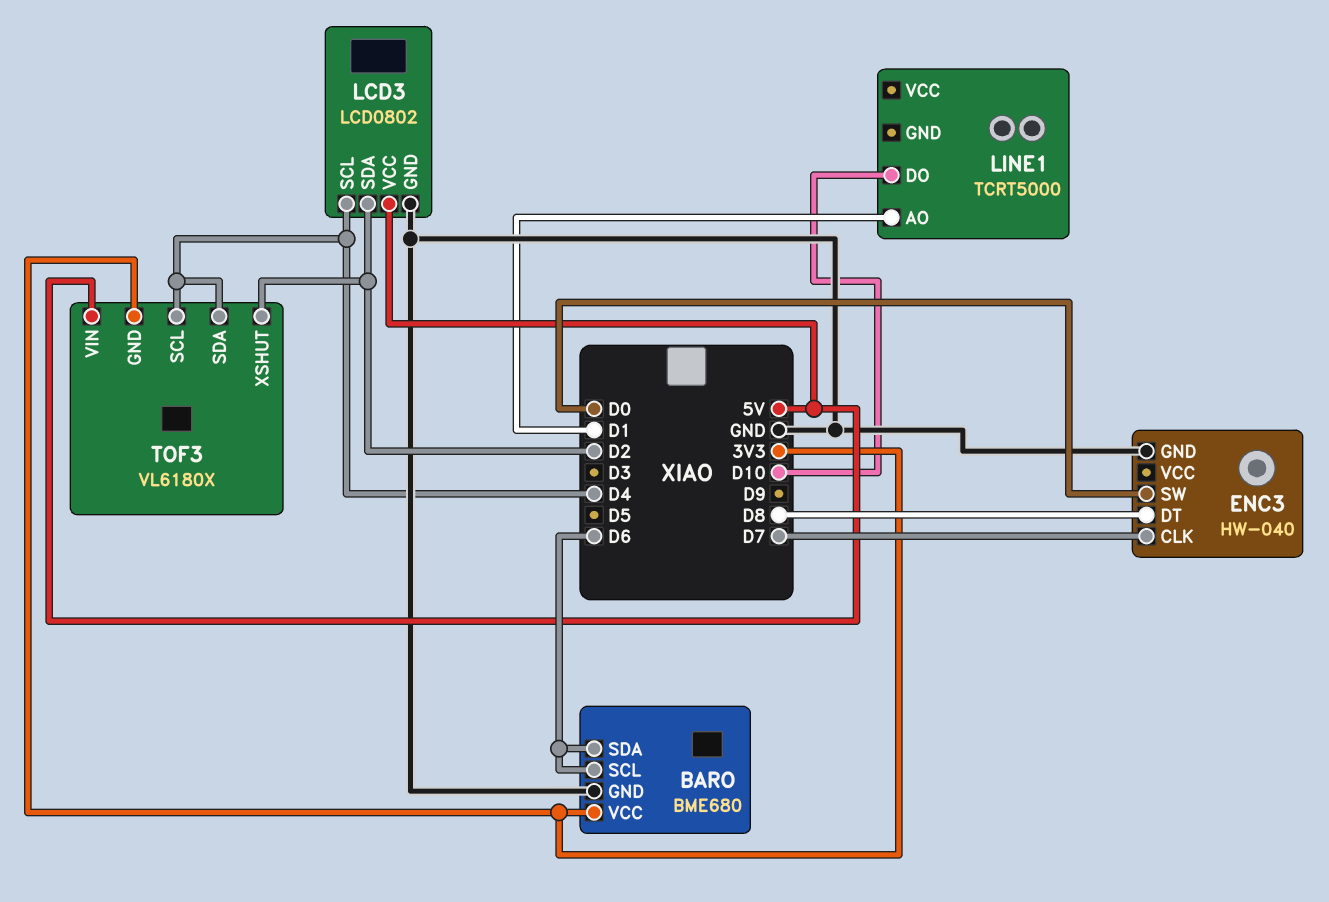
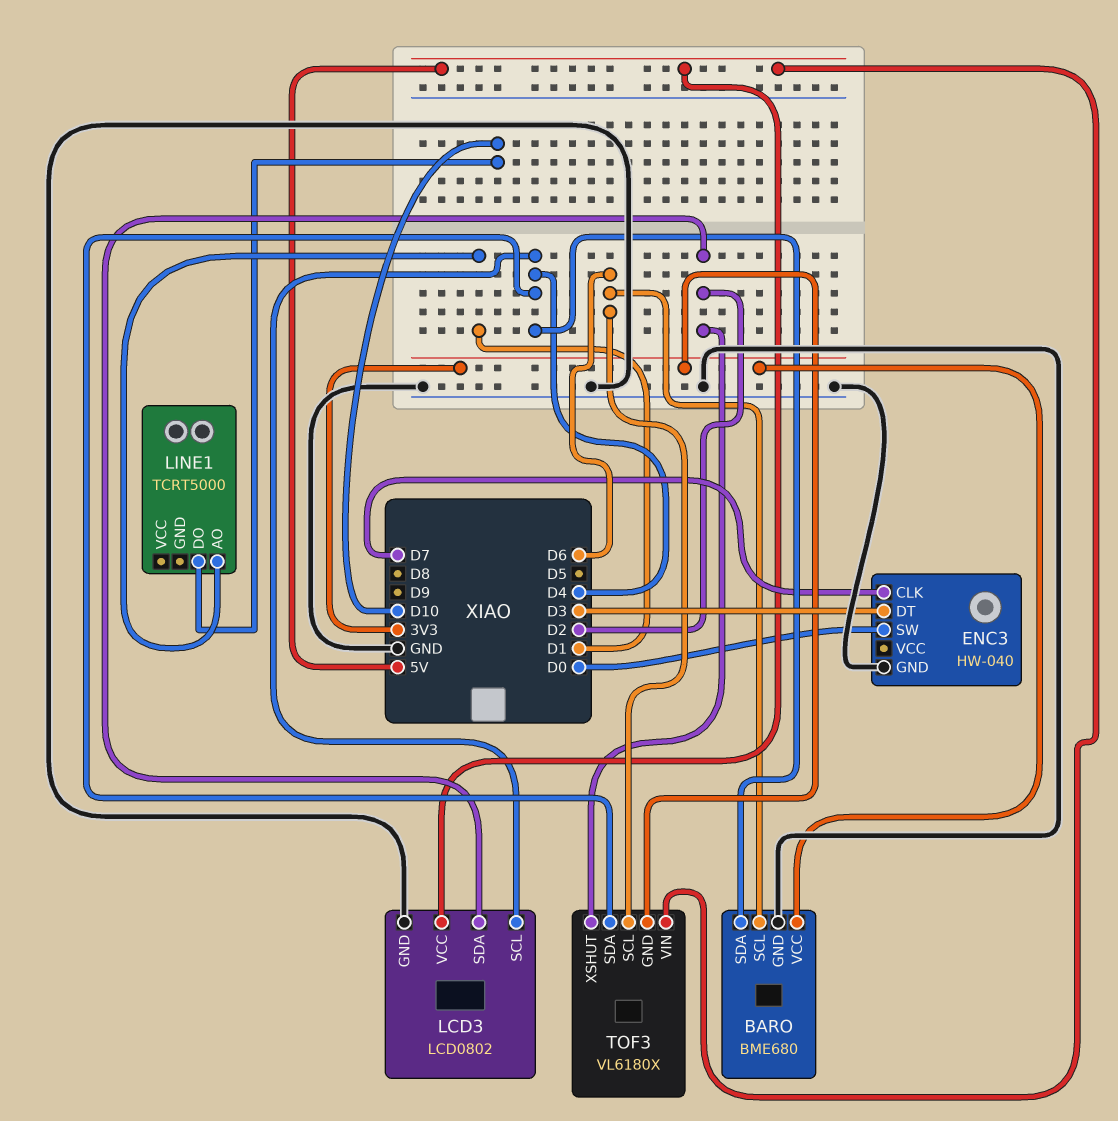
BARO pin SDA: D6 -> D4
ENC3 pin DT: D8 -> D3
TOF3 pin SCL: D4 -> D6

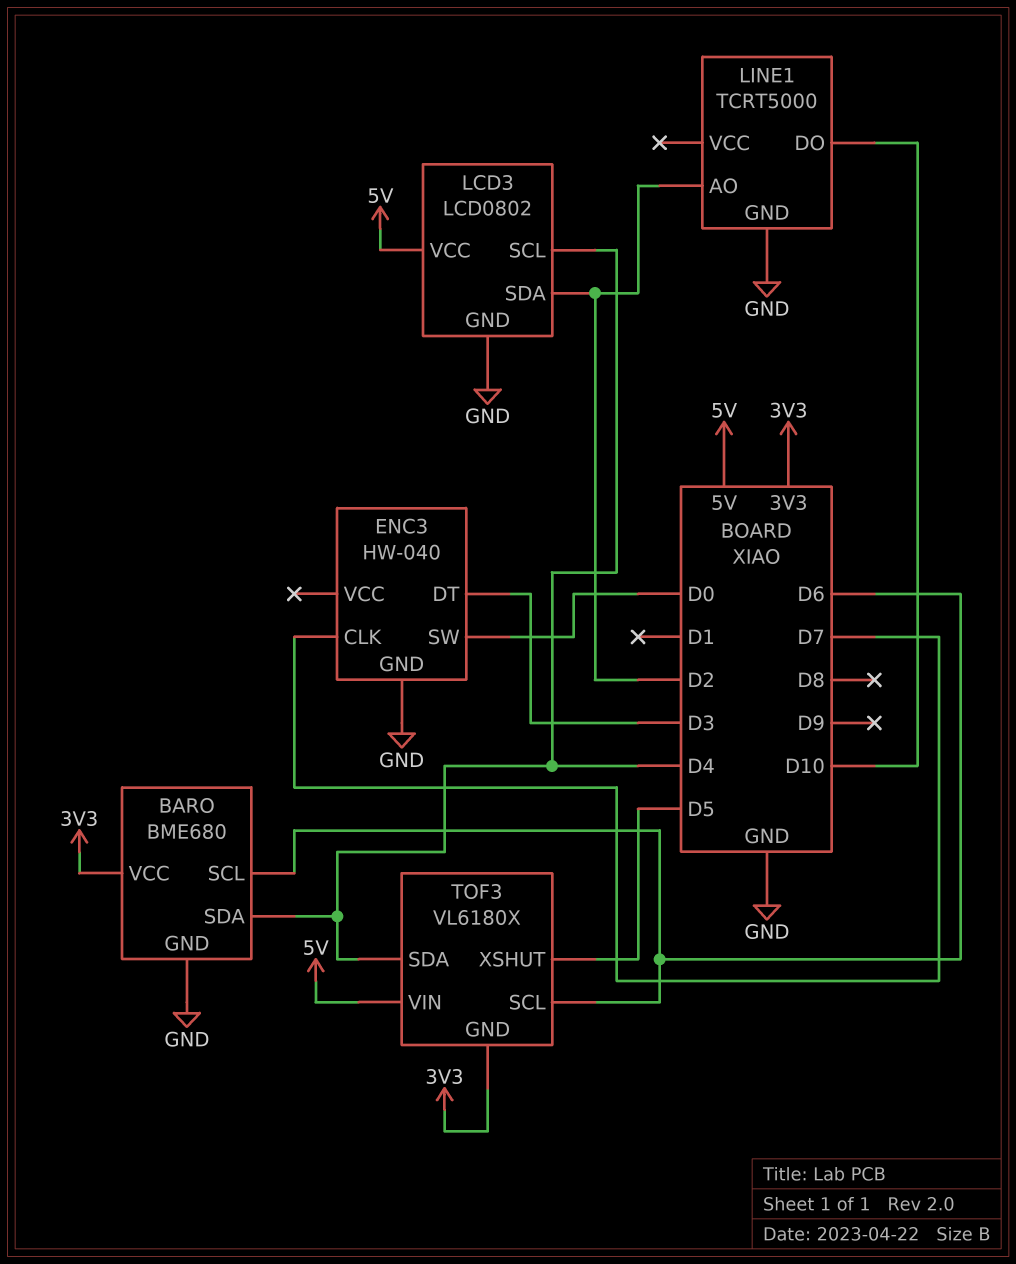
LINE1 pin AO: D1 -> D2
LINE1 pin GND: none -> GND
TOF3 pin XSHUT: D2 -> D5

